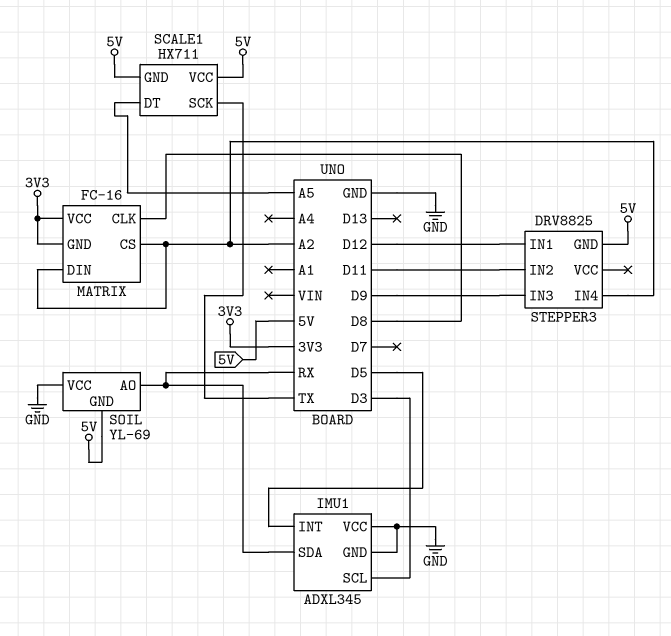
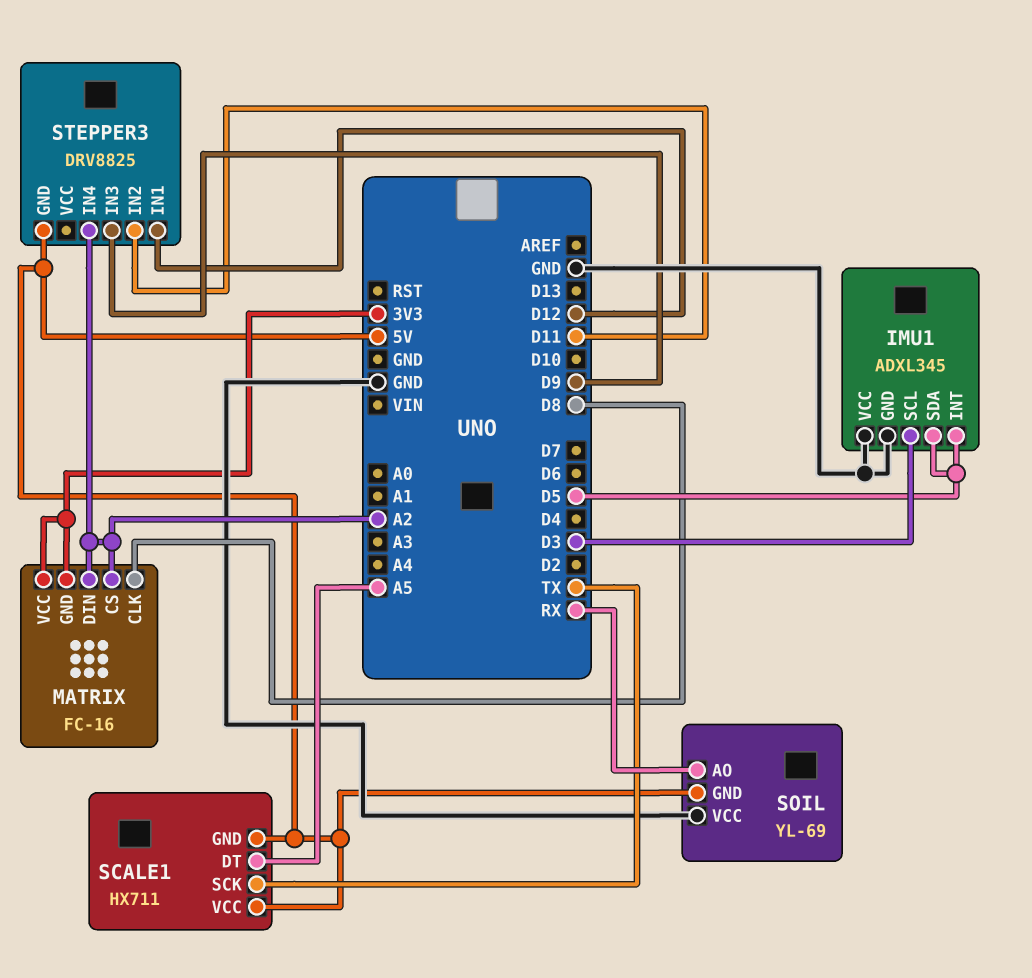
IMU1 pin SDA: RX -> D5

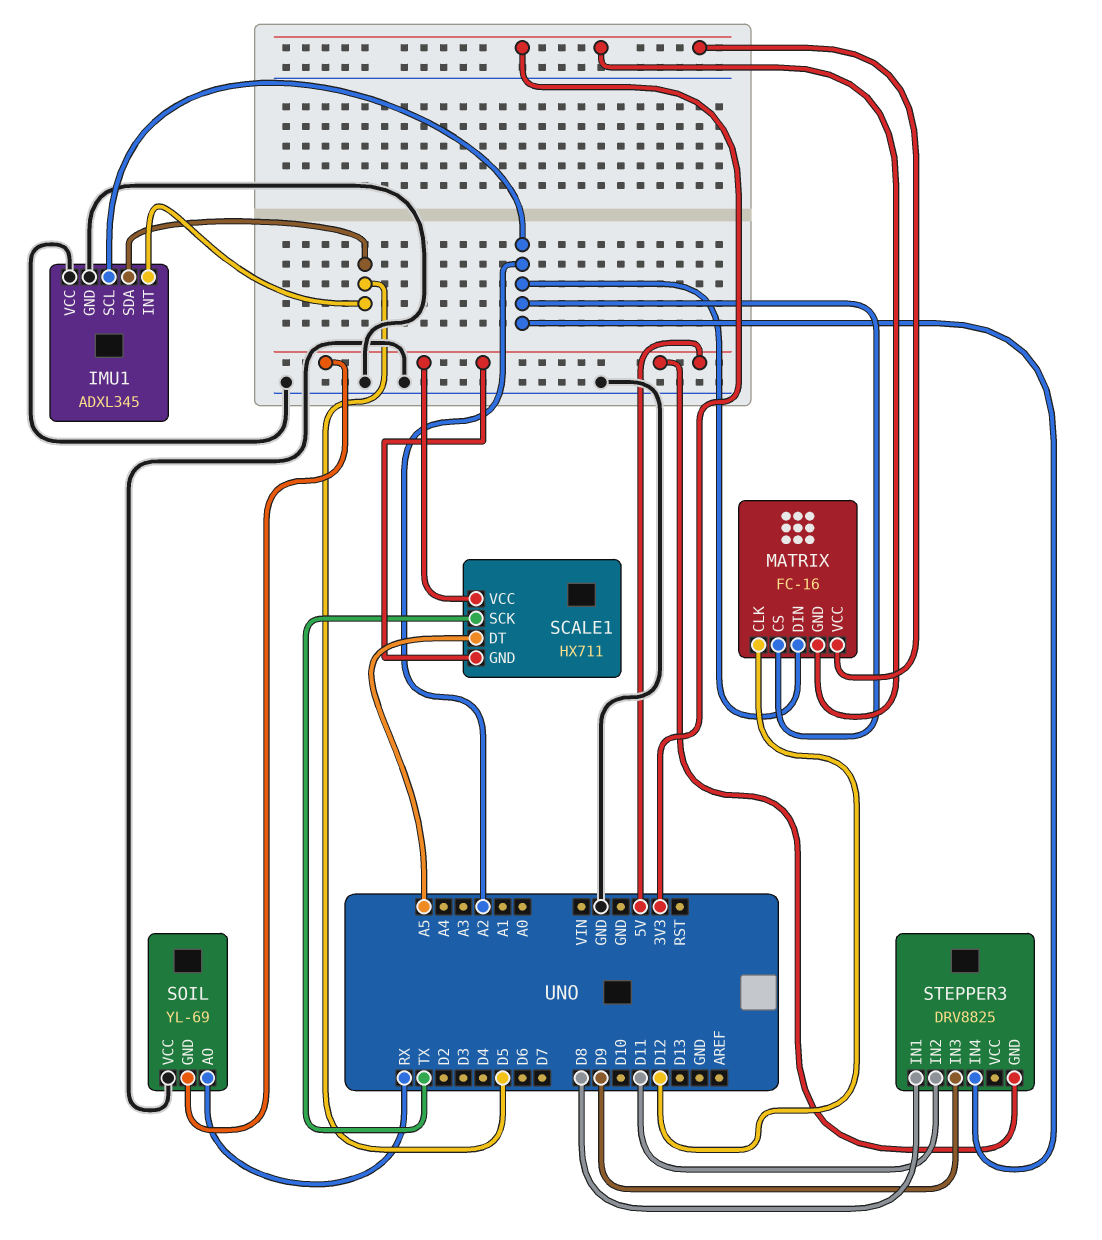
IMU1 pin SCL: D3 -> A2
MATRIX pin CLK: D8 -> D12
STEPPER3 pin IN1: D12 -> D8

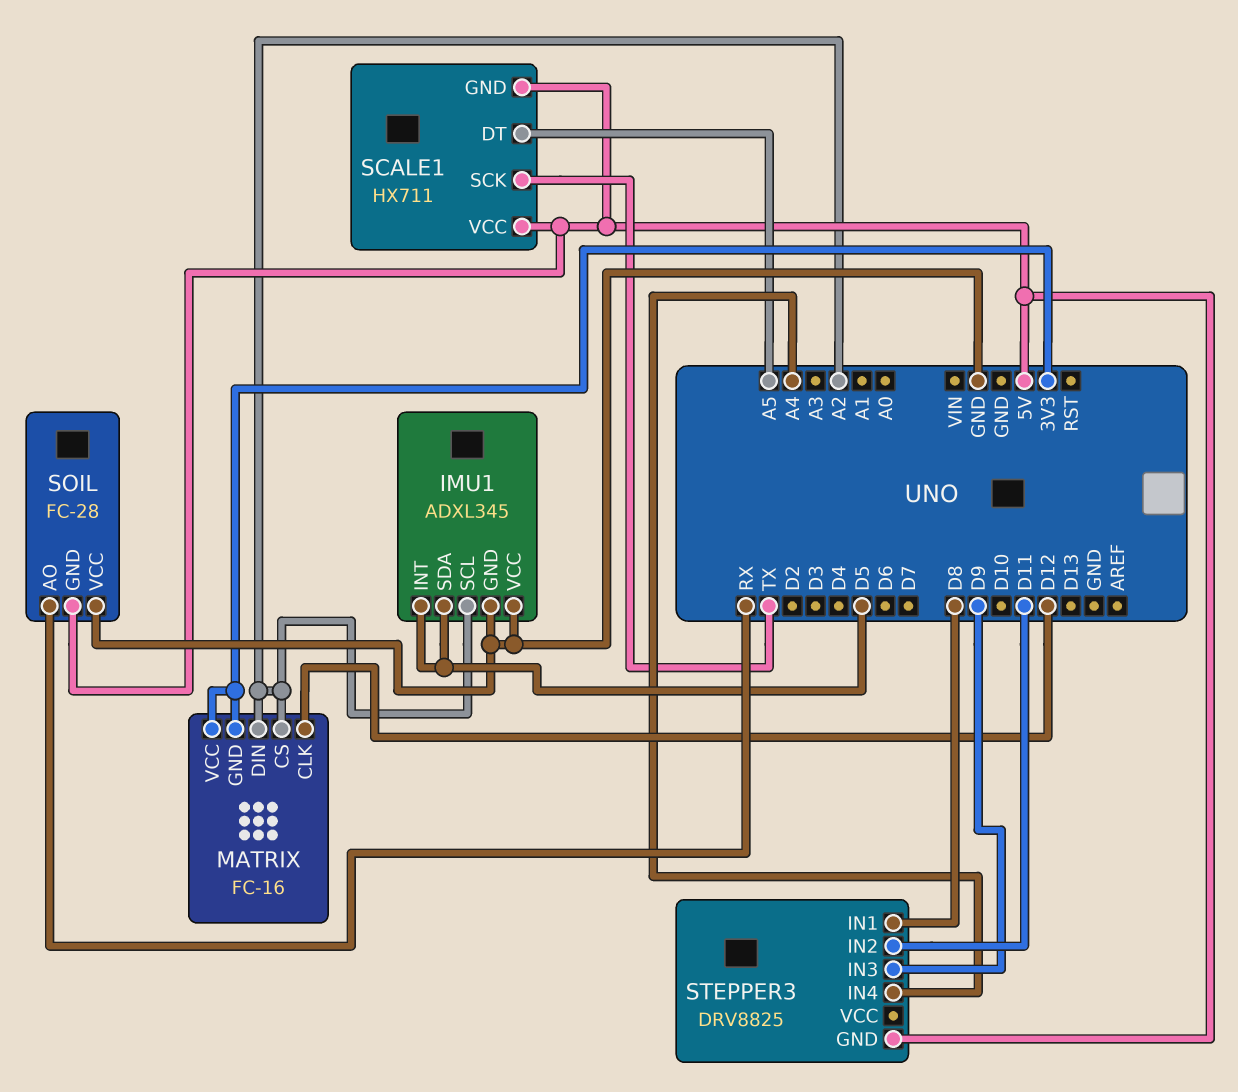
SOIL: YL-69 -> FC-28
STEPPER3 pin IN4: A2 -> A4

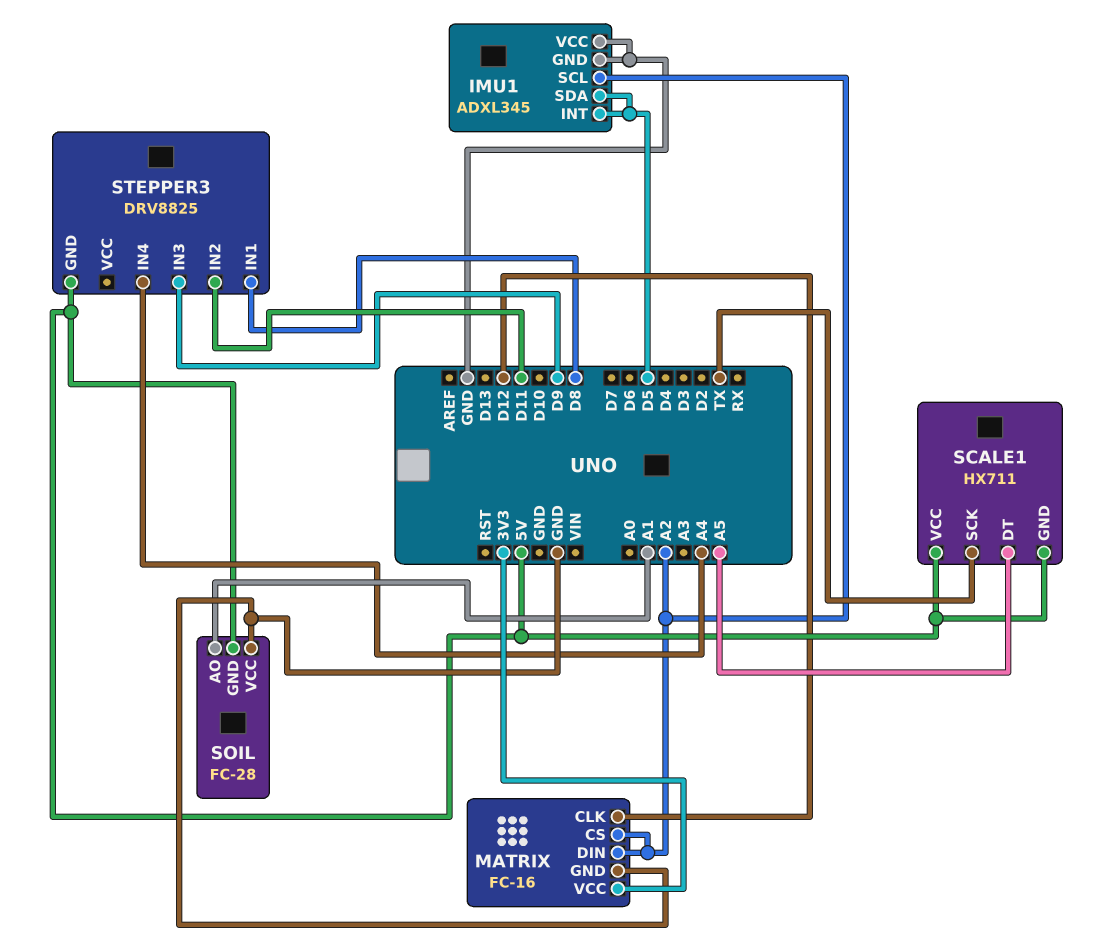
MATRIX pin GND: 3V3 -> GND
SOIL pin AO: RX -> A1

